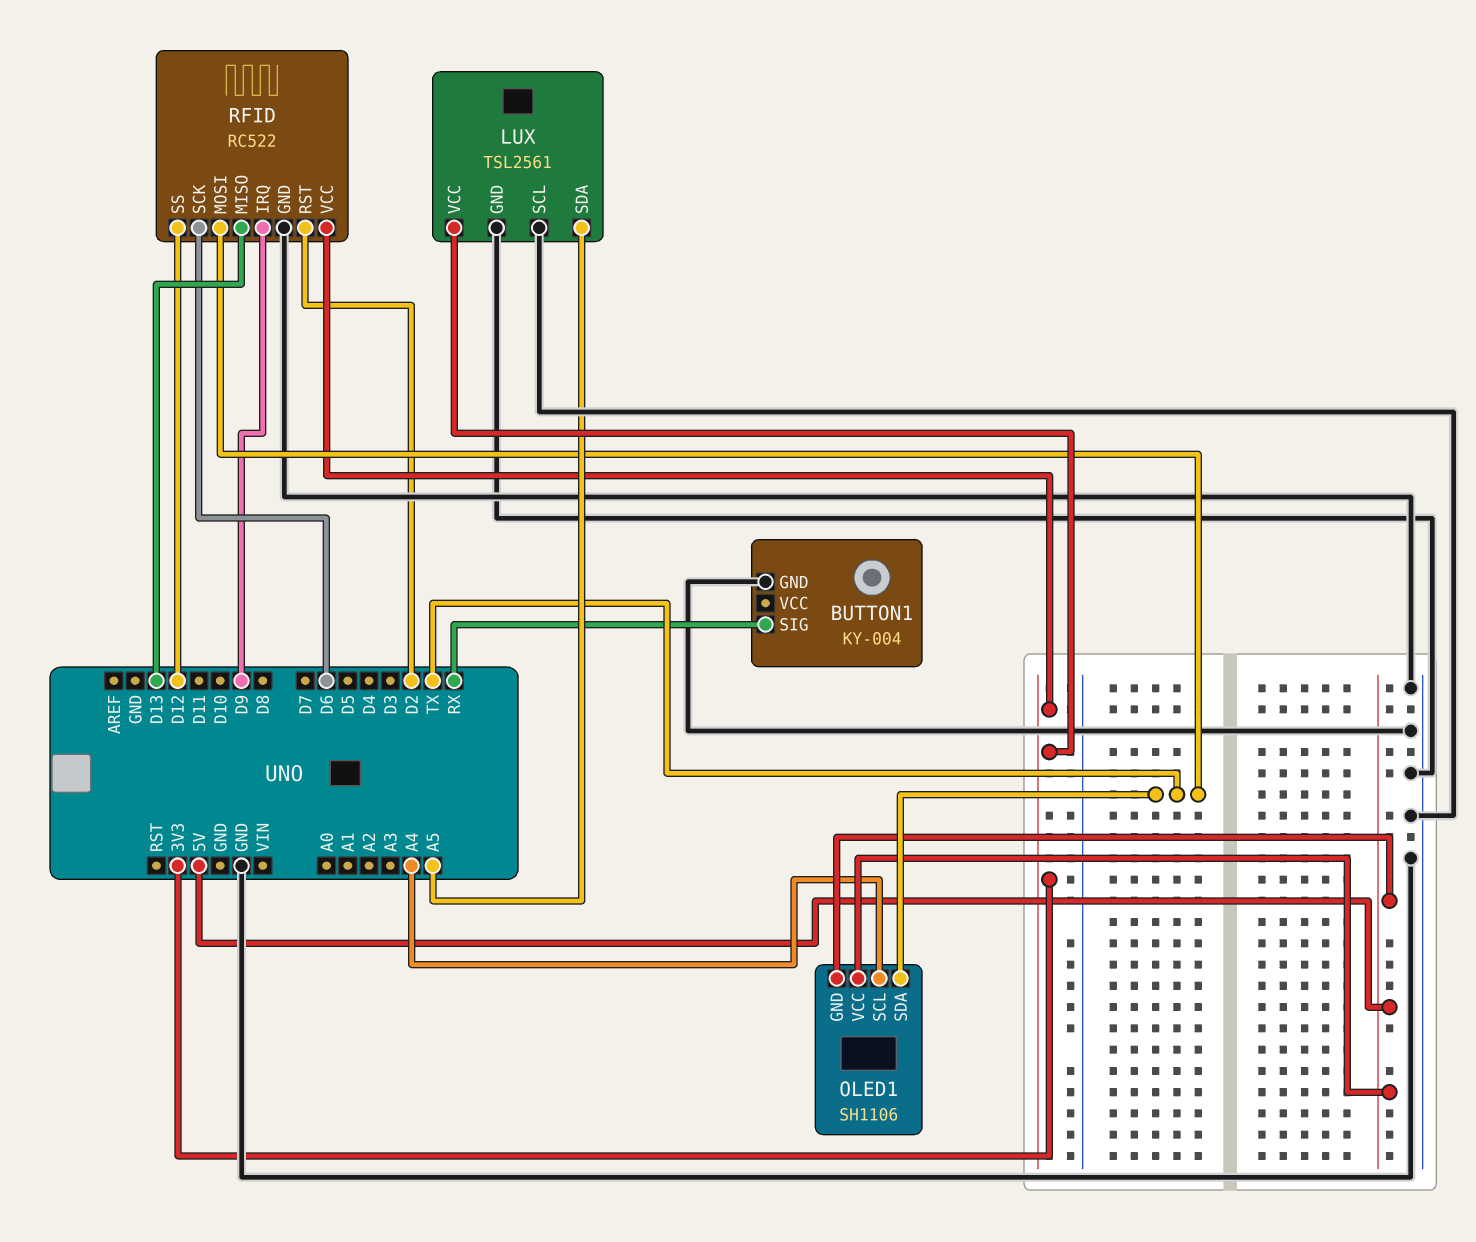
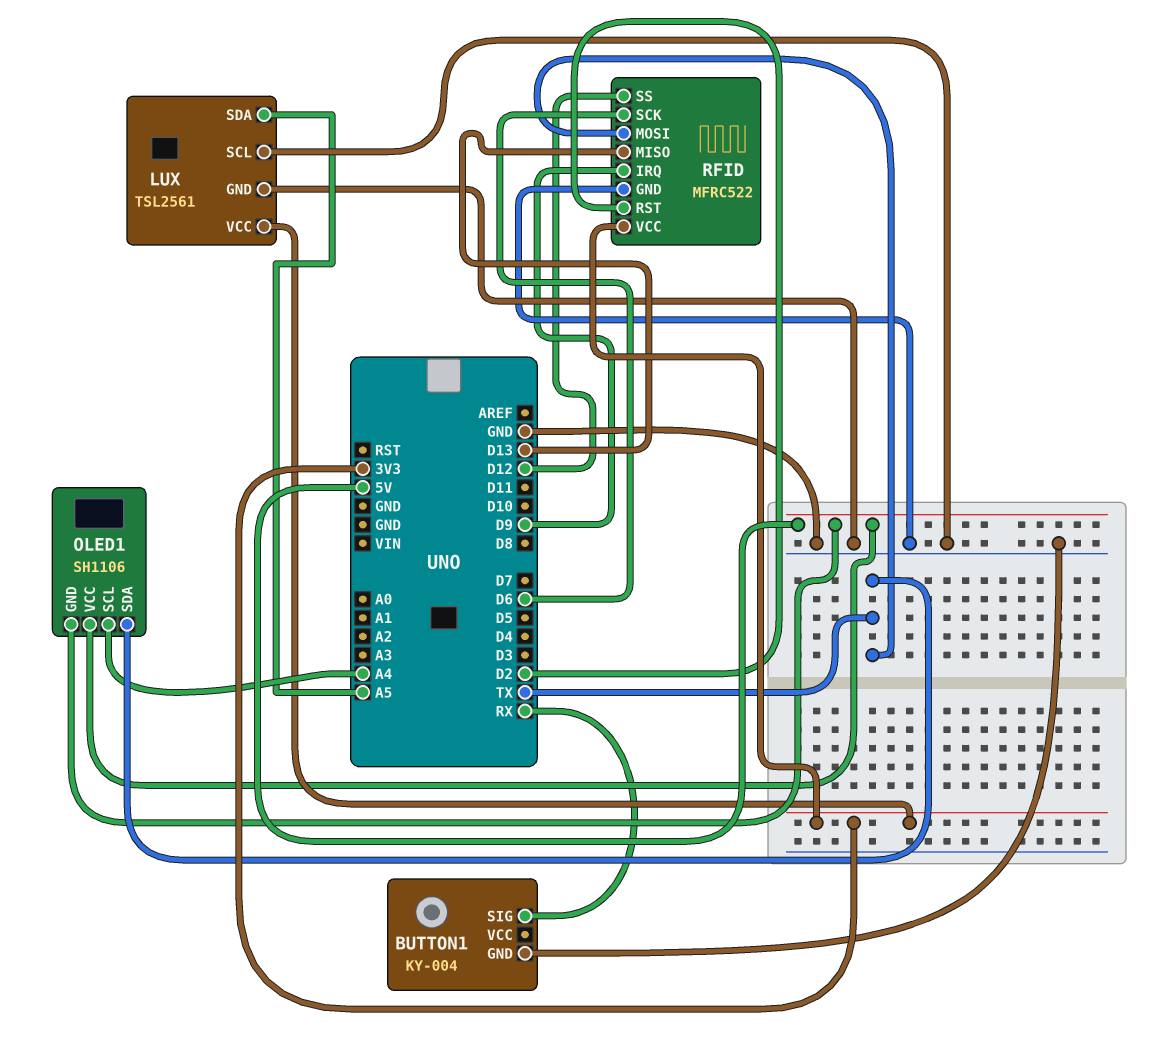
RFID: RC522 -> MFRC522

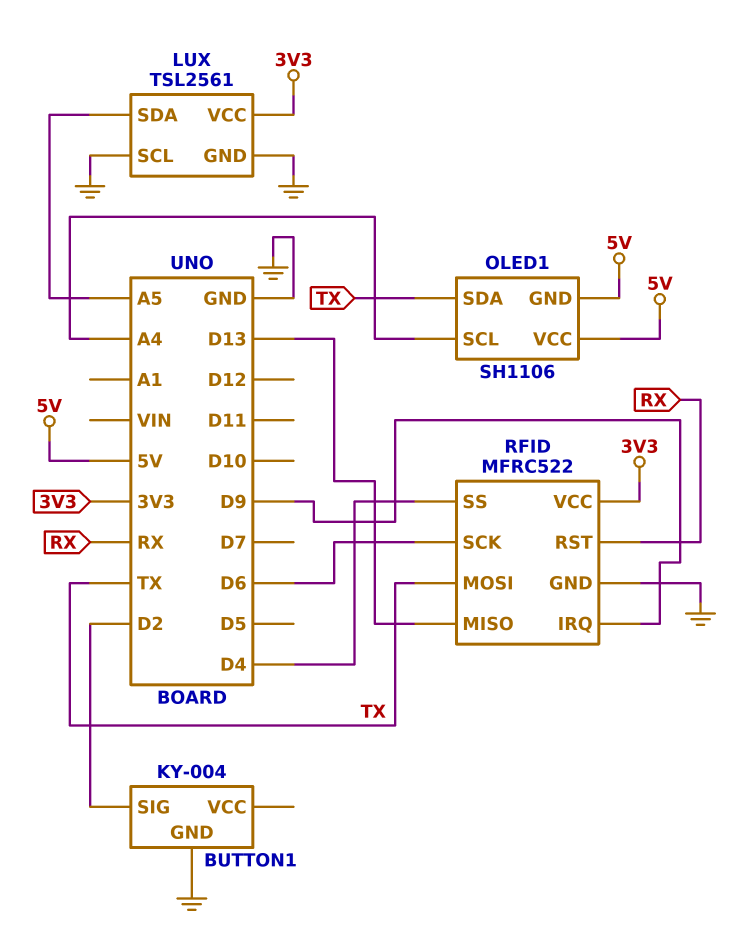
BUTTON1 pin SIG: RX -> D2
RFID pin RST: D2 -> RX
RFID pin SS: D12 -> D4

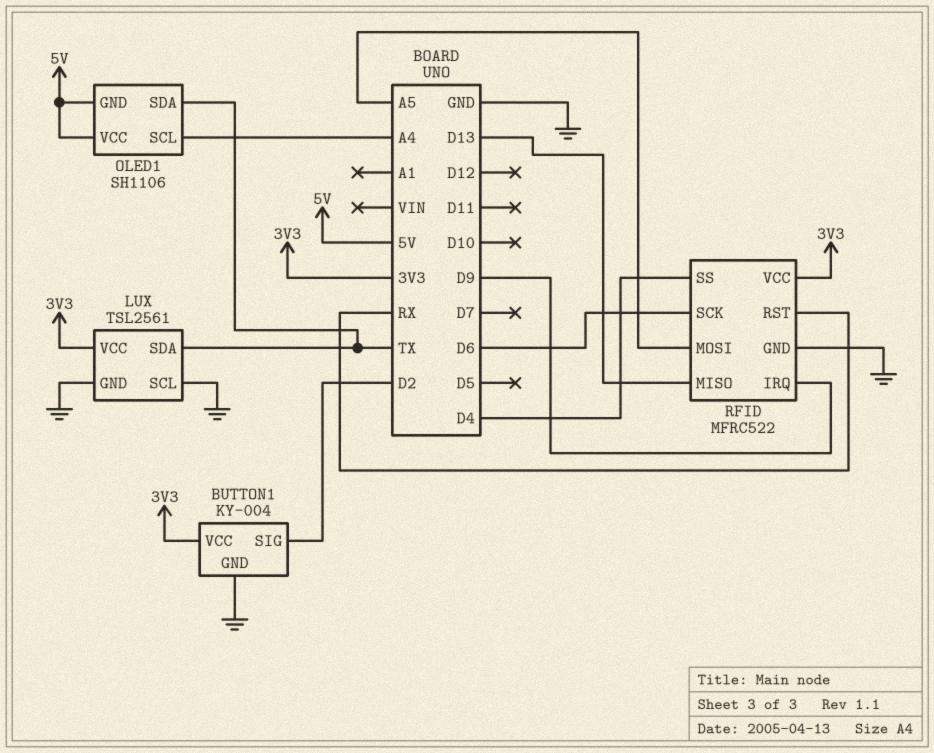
BUTTON1 pin VCC: none -> 3V3
LUX pin SDA: A5 -> TX
RFID pin MOSI: TX -> A5

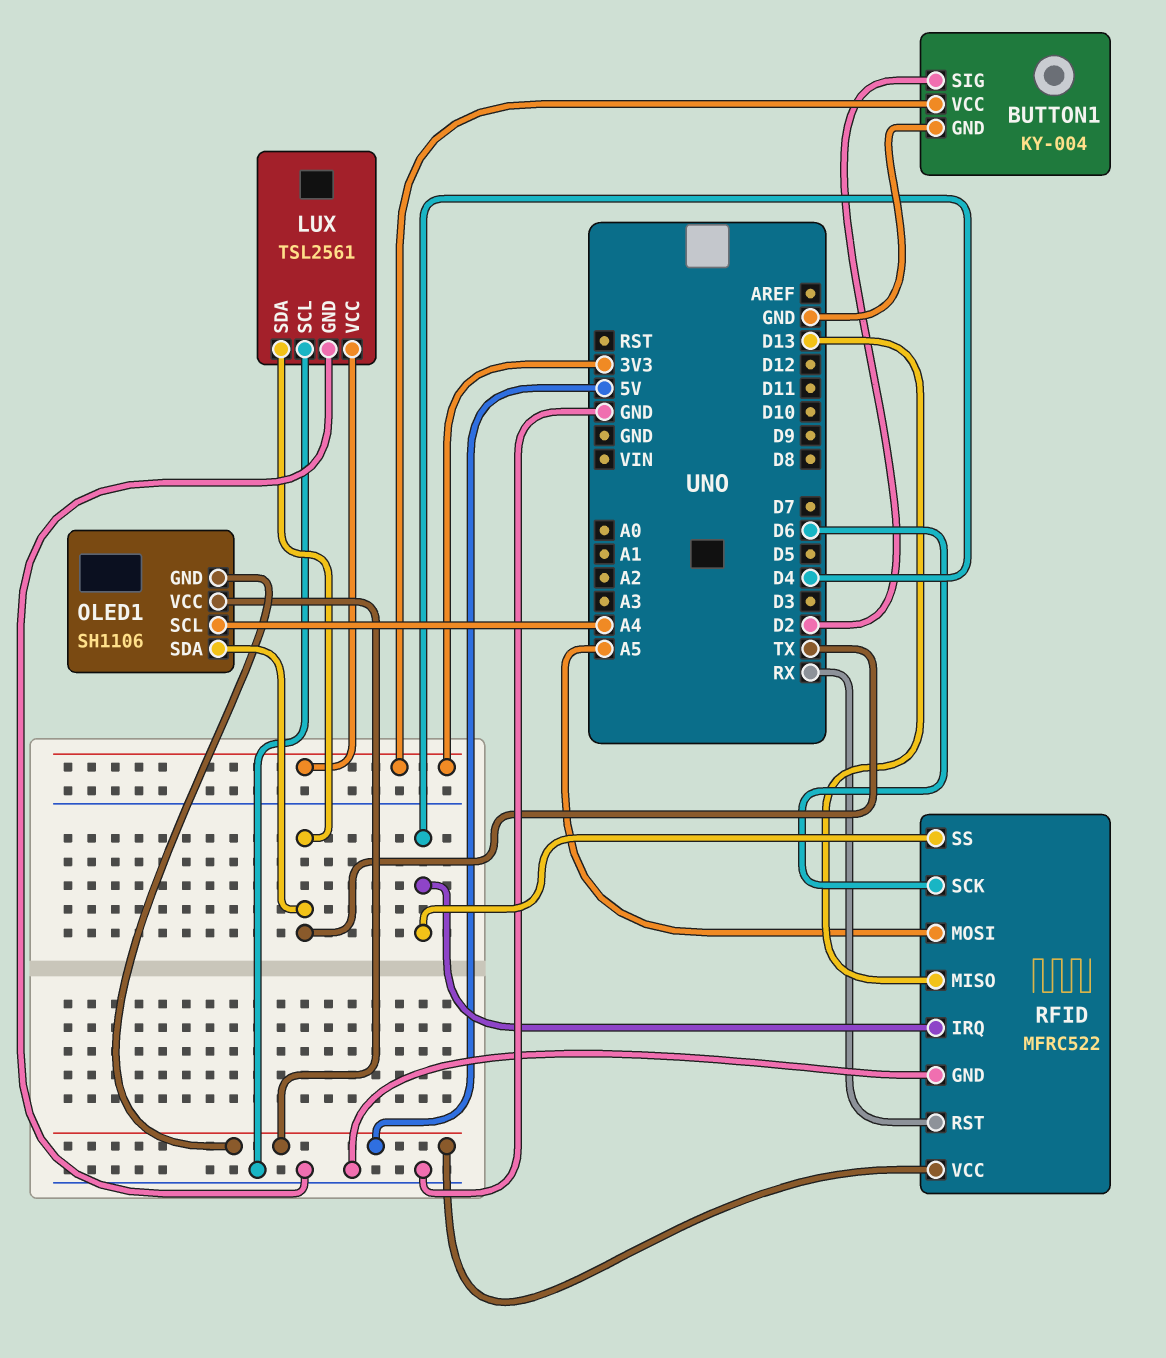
RFID pin IRQ: D9 -> D4
RFID pin VCC: 3V3 -> 5V

